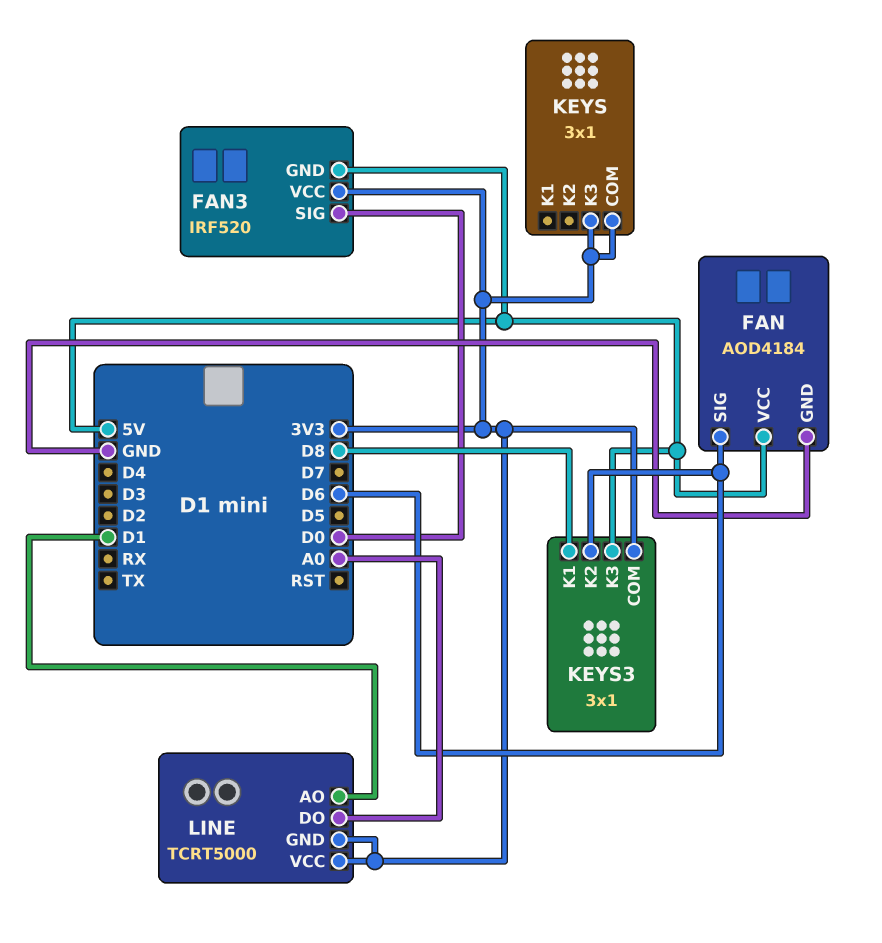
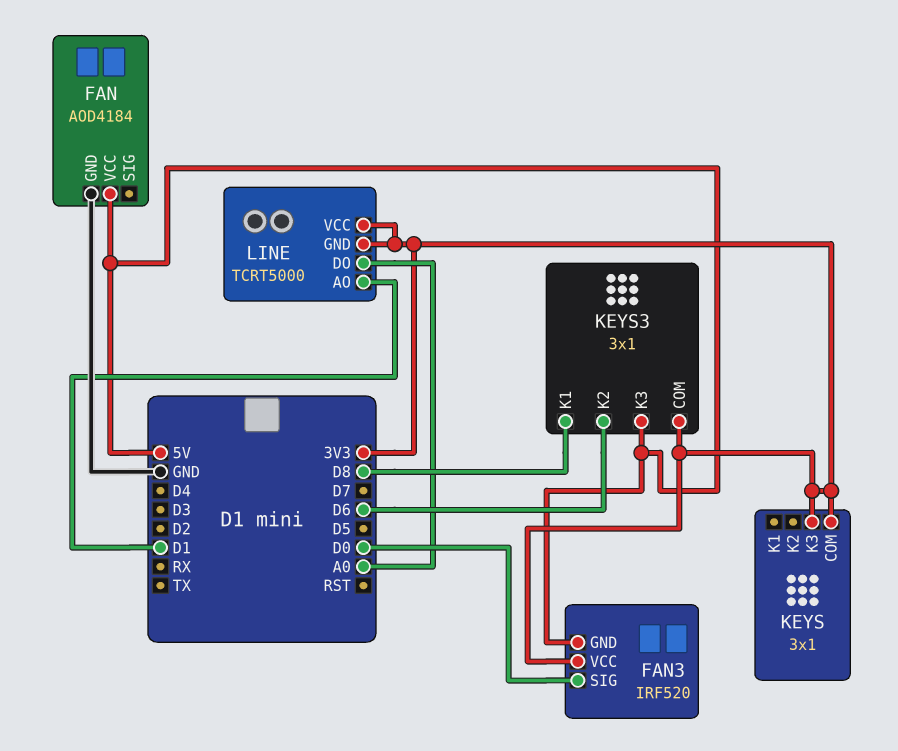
FAN pin SIG: D6 -> none

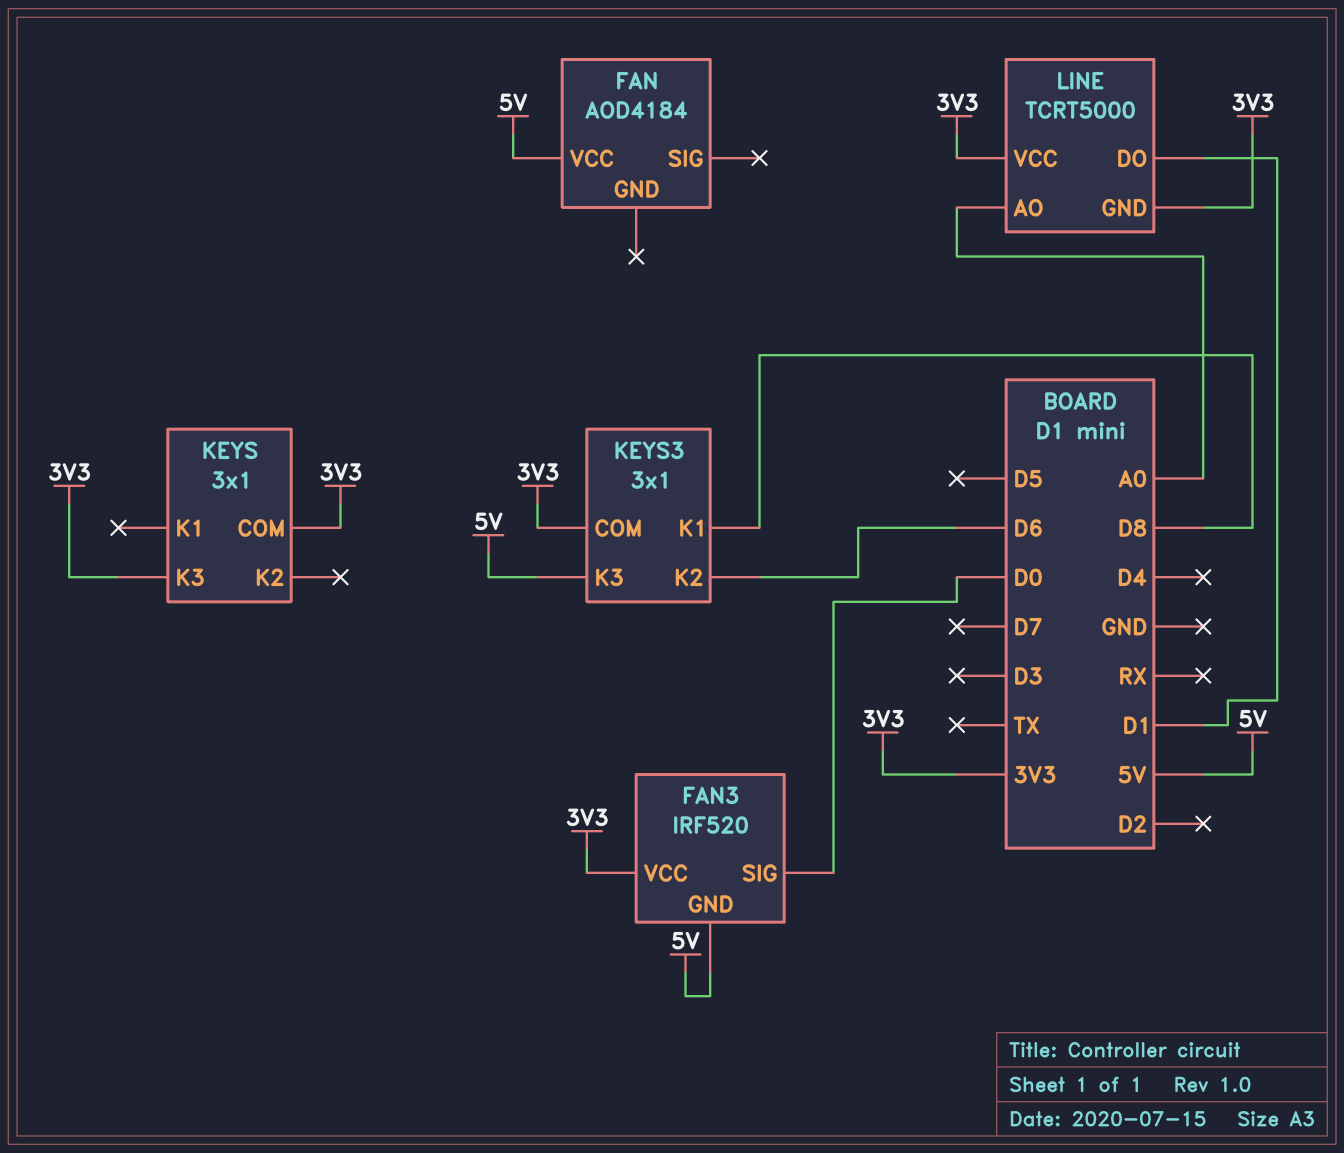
FAN pin GND: GND -> none
LINE pin AO: D1 -> A0
LINE pin DO: A0 -> D1

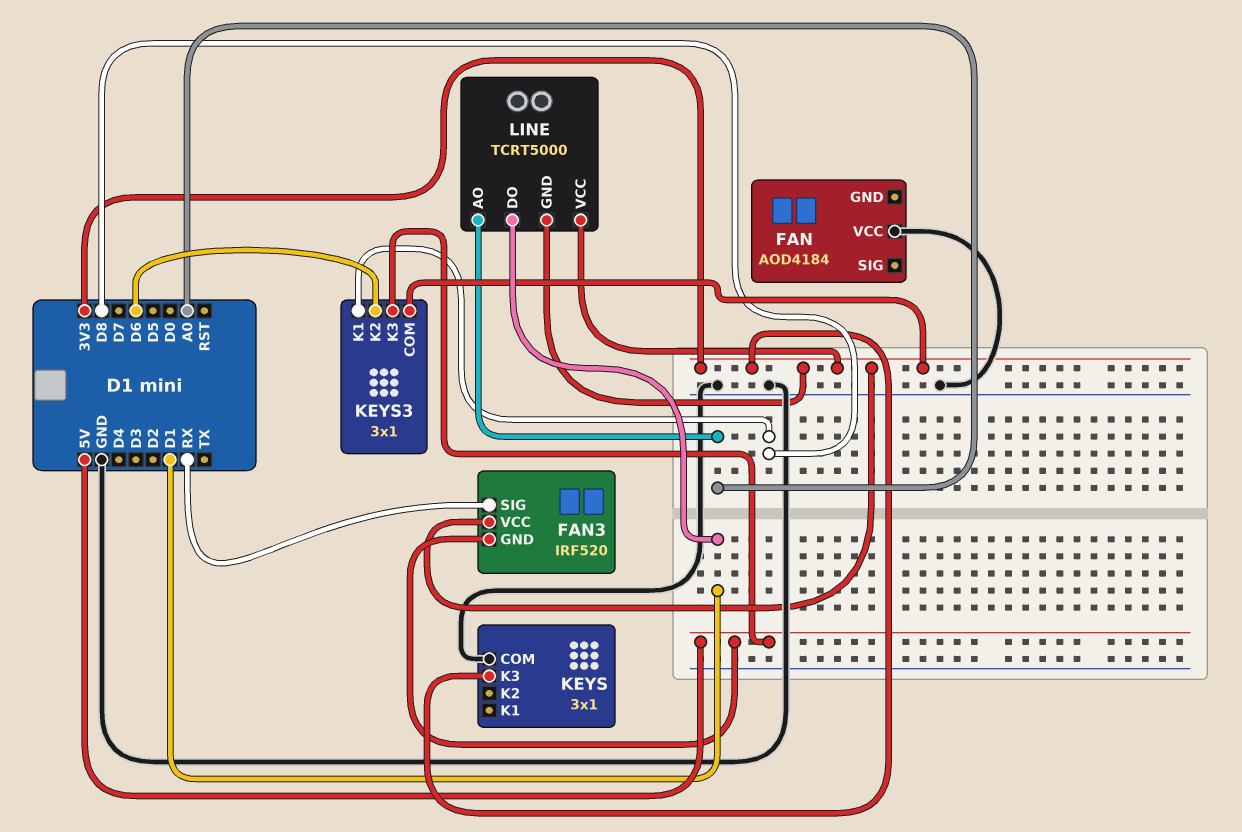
FAN pin VCC: 5V -> GND
FAN3 pin SIG: D0 -> RX
KEYS pin COM: 3V3 -> GND

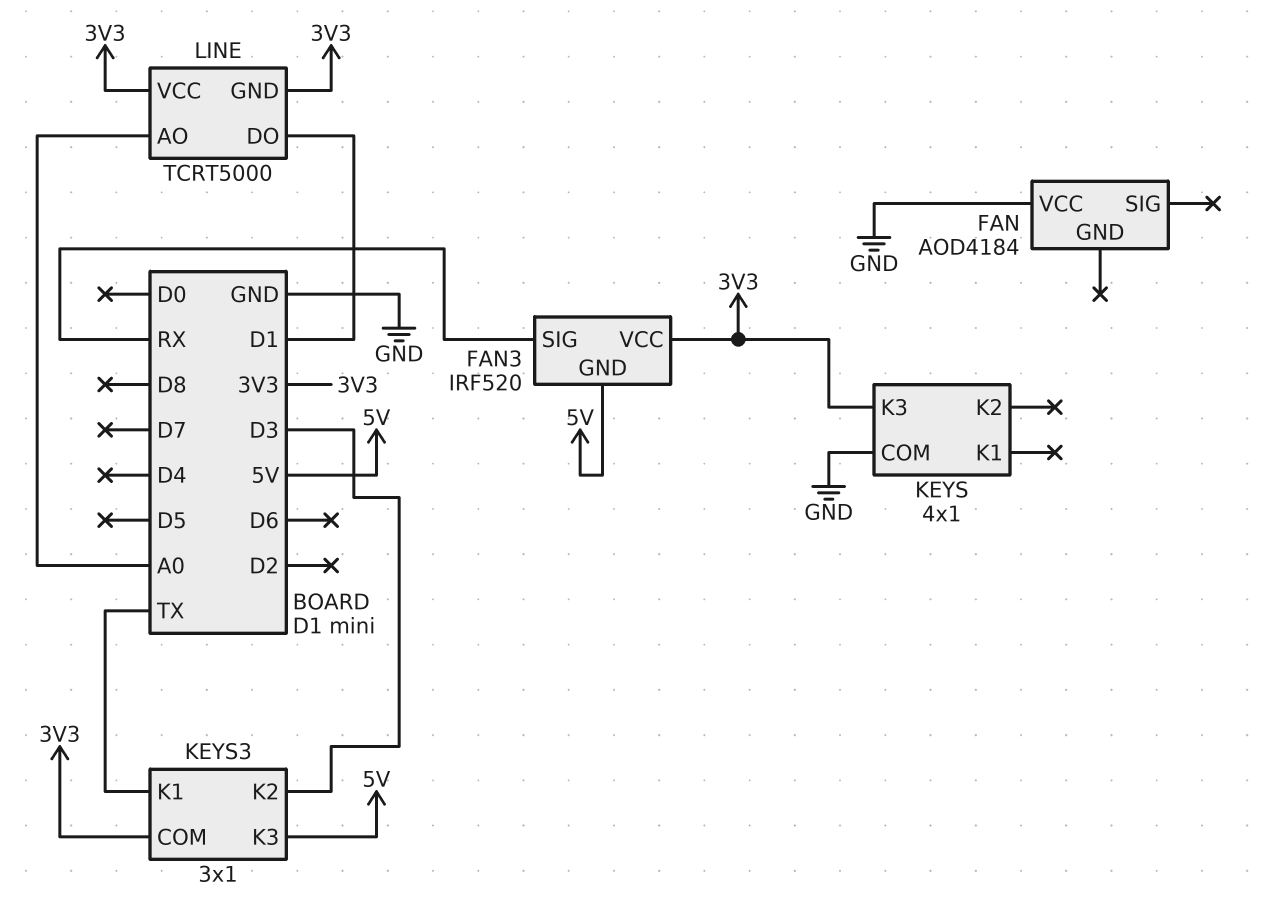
KEYS: 3x1 -> 4x1
KEYS3 pin K1: D8 -> TX
KEYS3 pin K2: D6 -> D3

